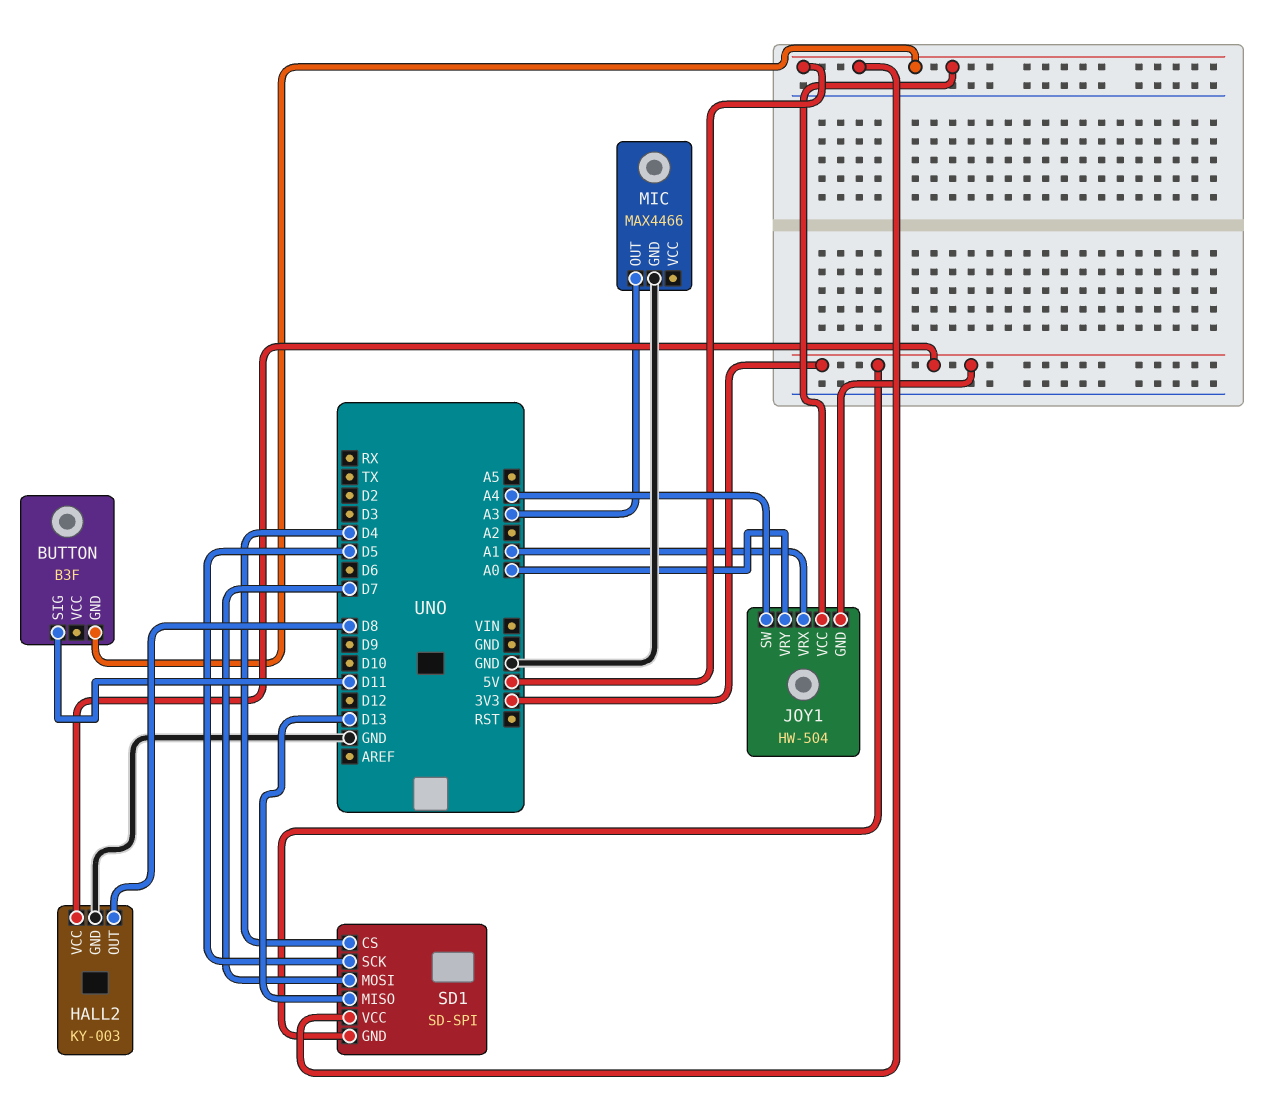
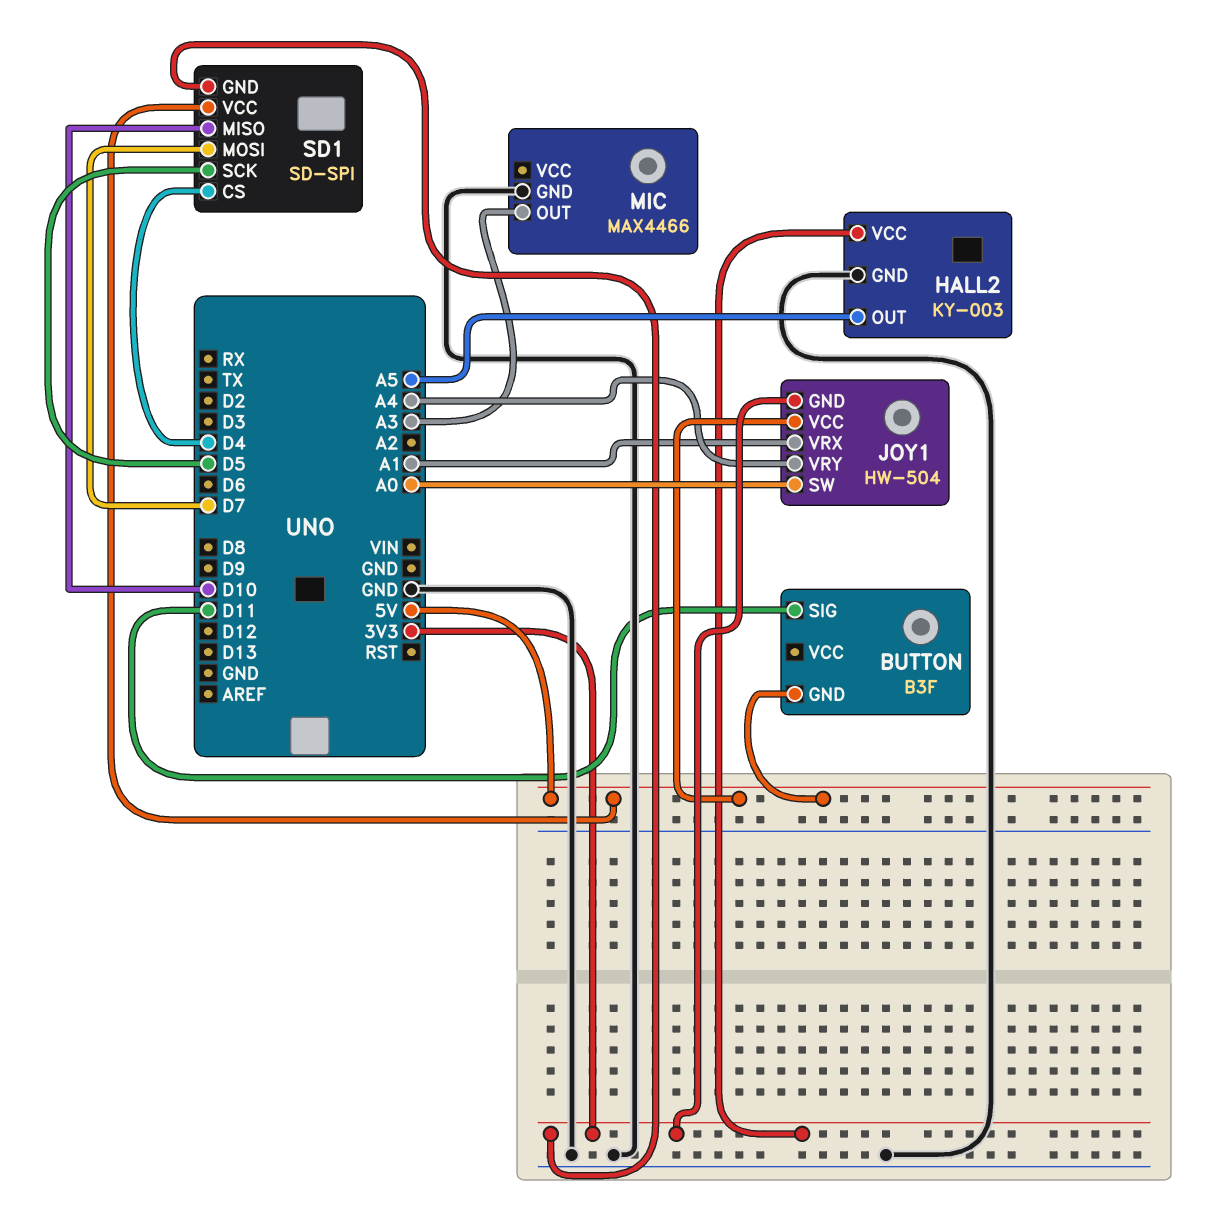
HALL2 pin OUT: D8 -> A5
JOY1 pin SW: A4 -> A0
JOY1 pin VRY: A0 -> A4
SD1 pin MISO: D13 -> D10

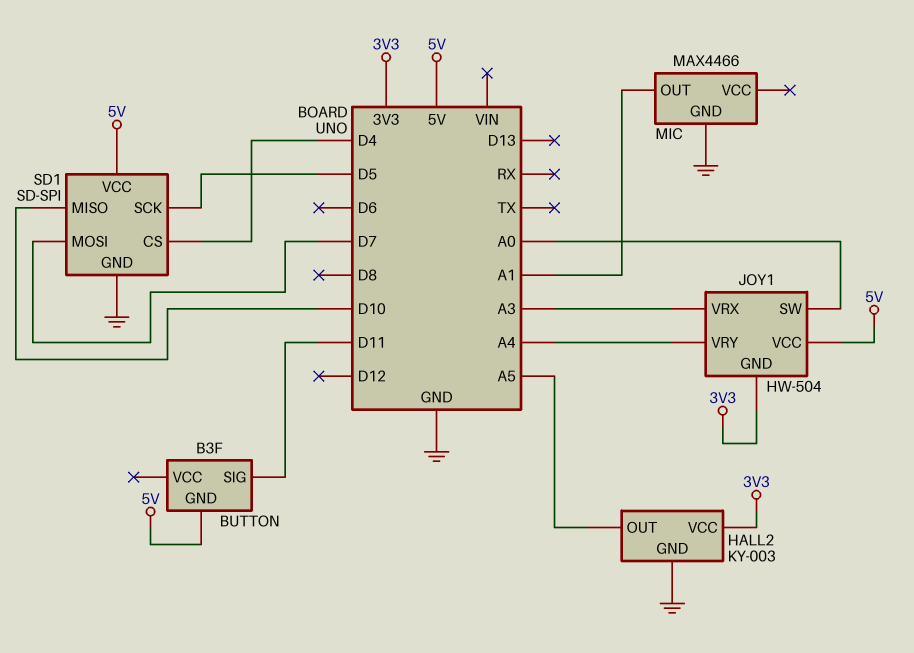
JOY1 pin VRX: A1 -> A3
MIC pin OUT: A3 -> A1
SD1 pin GND: 3V3 -> GND

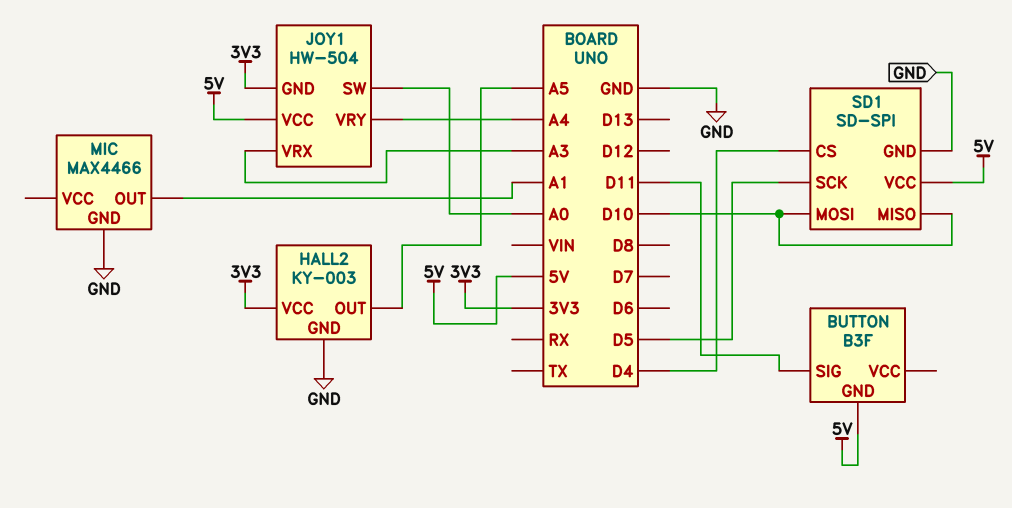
SD1 pin MOSI: D7 -> D10

